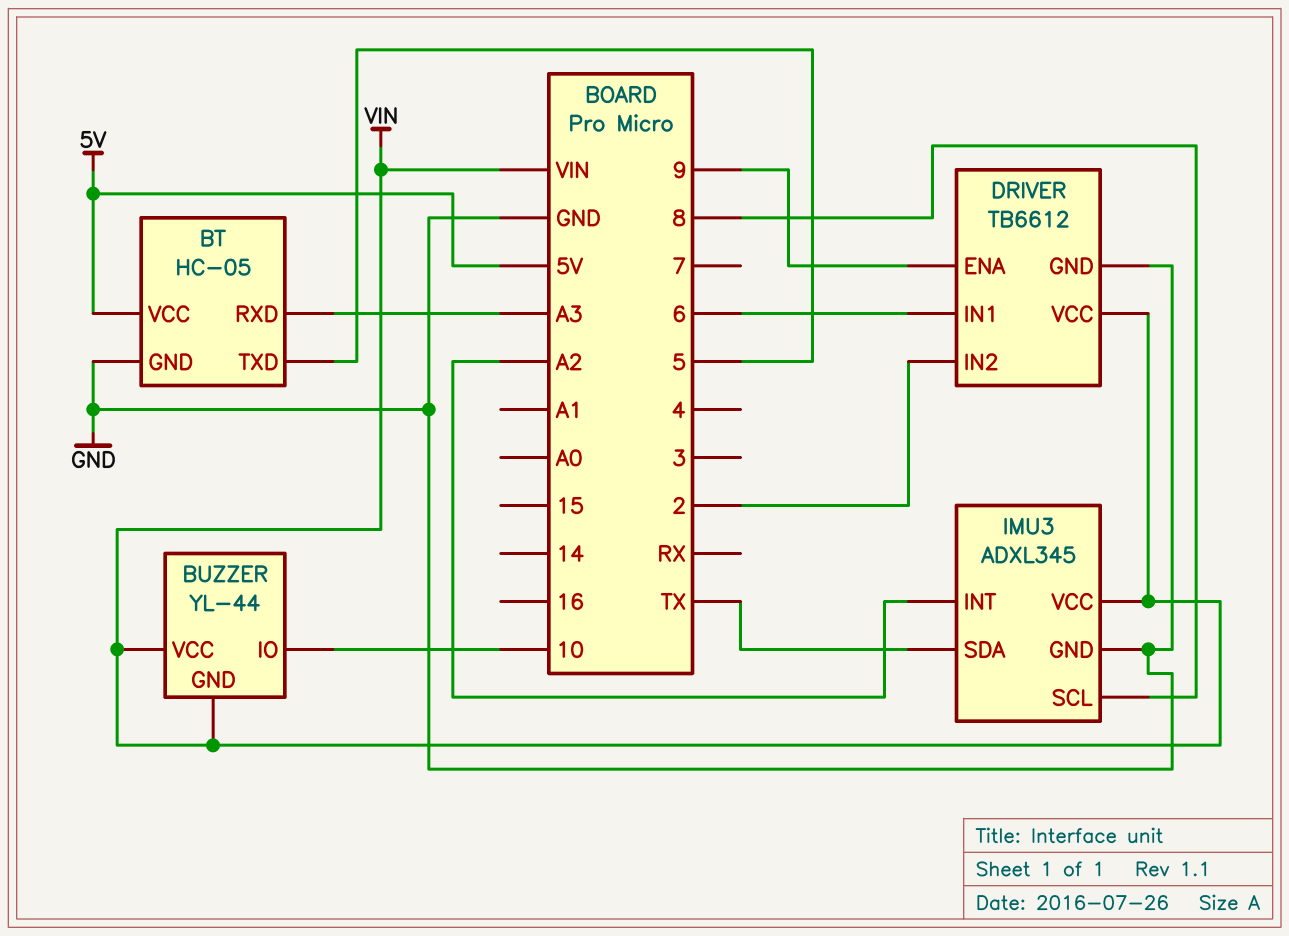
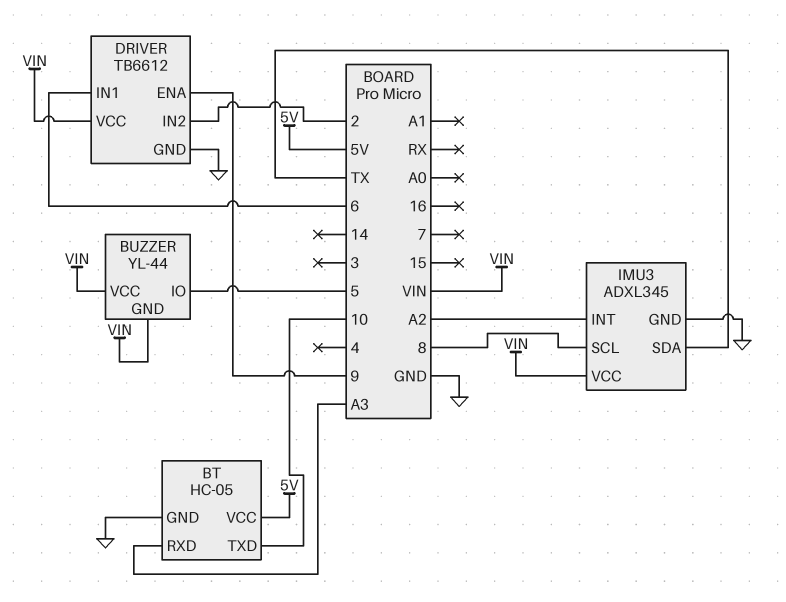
BT pin TXD: 5 -> 10
BUZZER pin IO: 10 -> 5

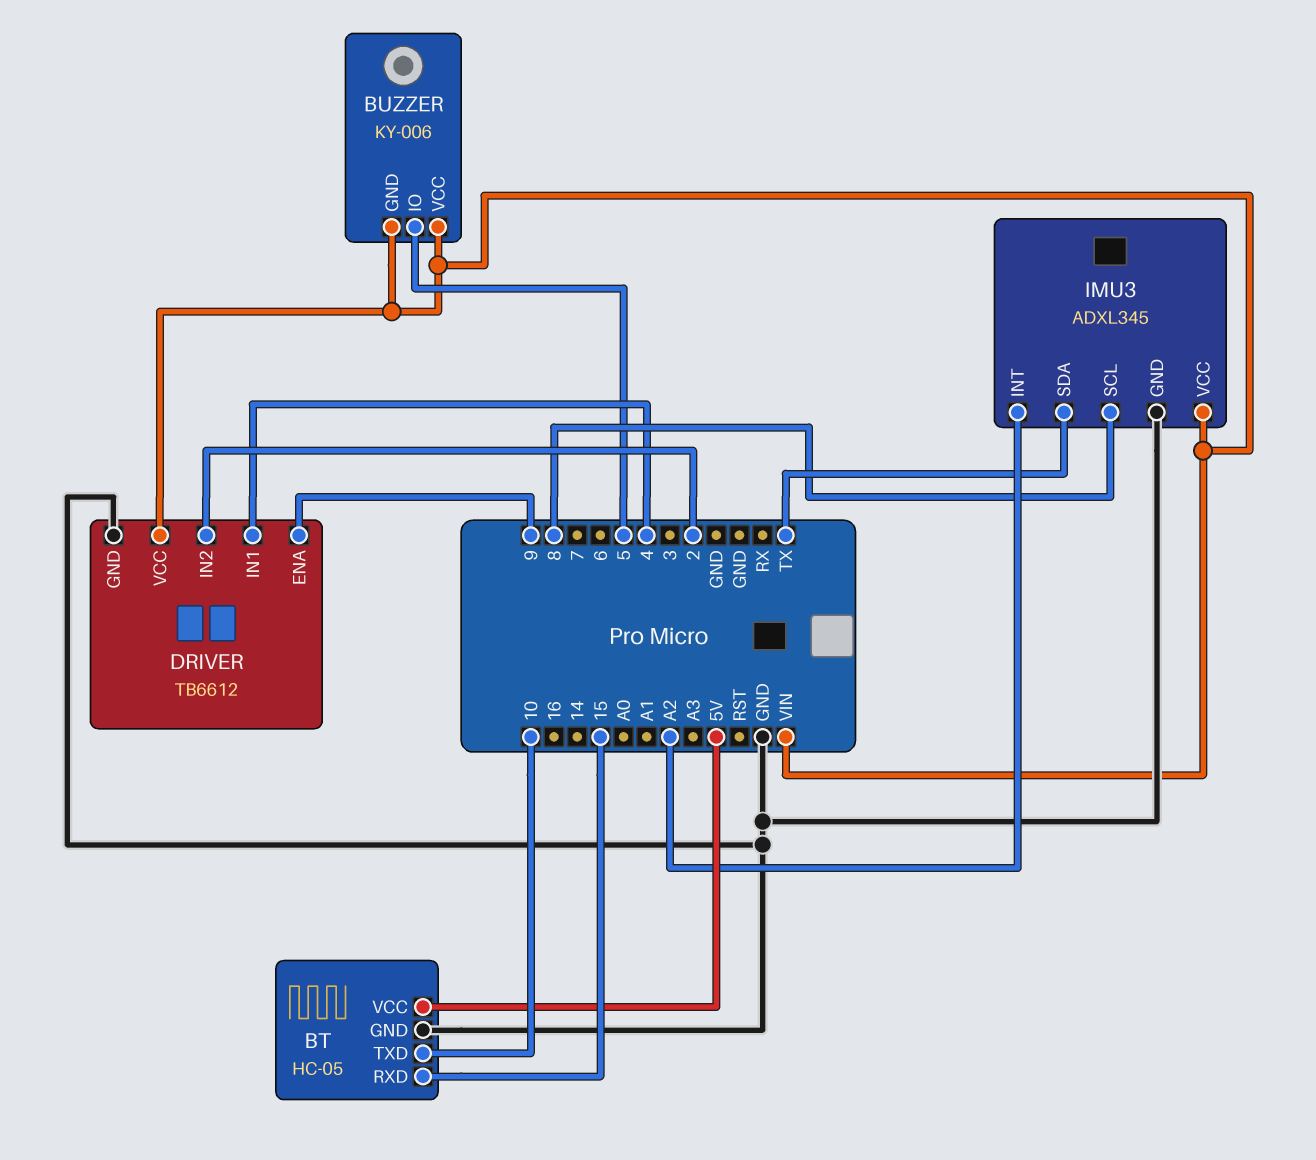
BT pin RXD: A3 -> 15
BUZZER: YL-44 -> KY-006
DRIVER pin IN1: 6 -> 4

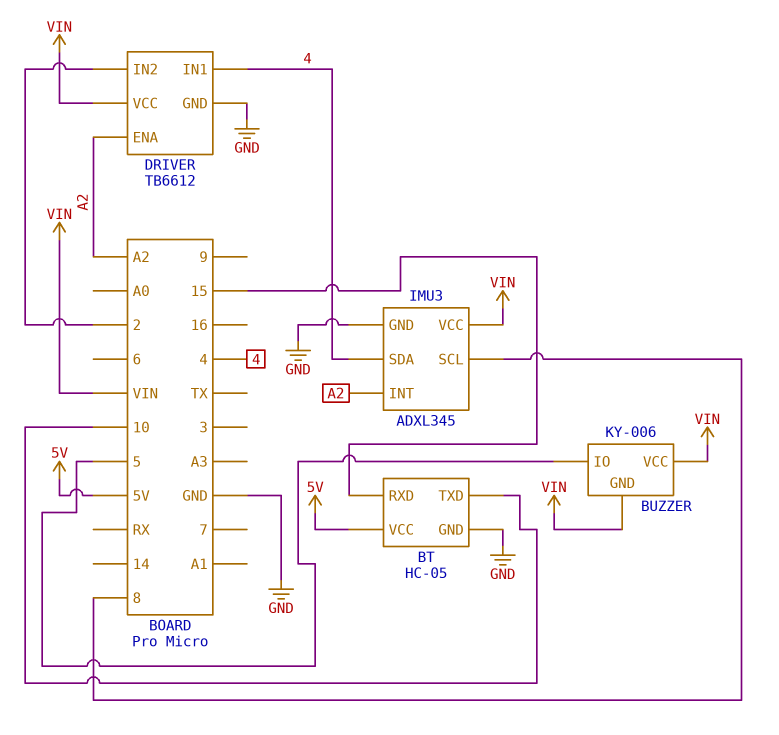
DRIVER pin ENA: 9 -> A2
IMU3 pin SDA: TX -> 4

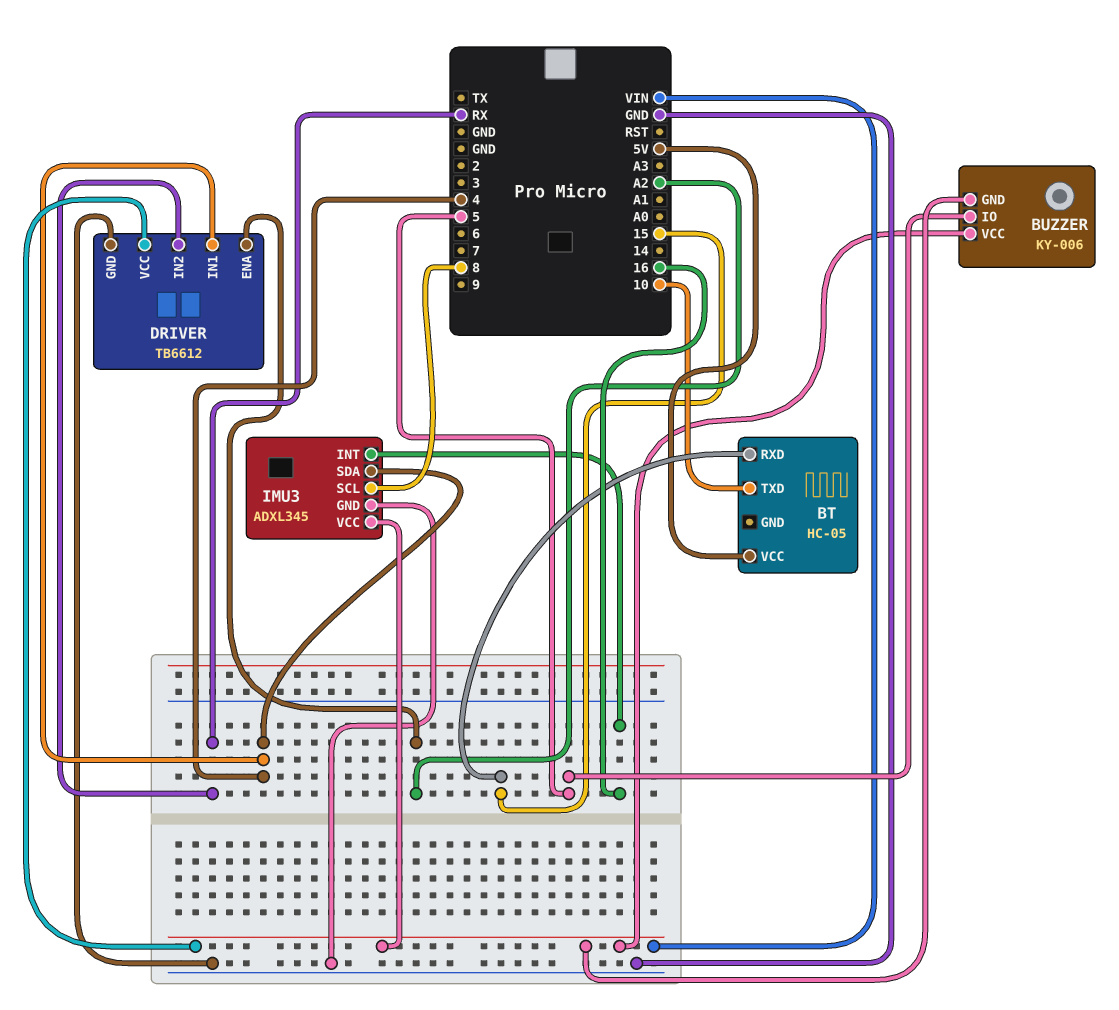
BT pin GND: GND -> none
DRIVER pin IN2: 2 -> RX
IMU3 pin INT: A2 -> 16

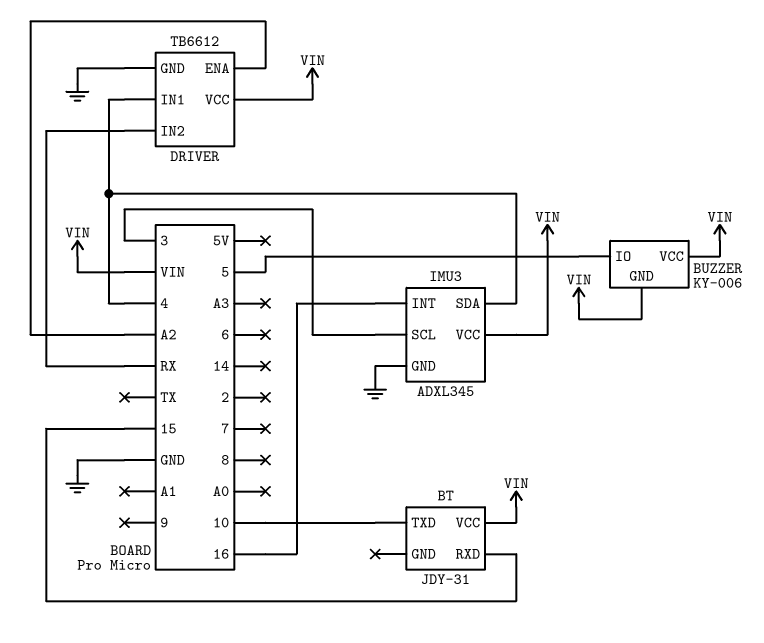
BT: HC-05 -> JDY-31
BT pin VCC: 5V -> VIN
IMU3 pin SCL: 8 -> 3

